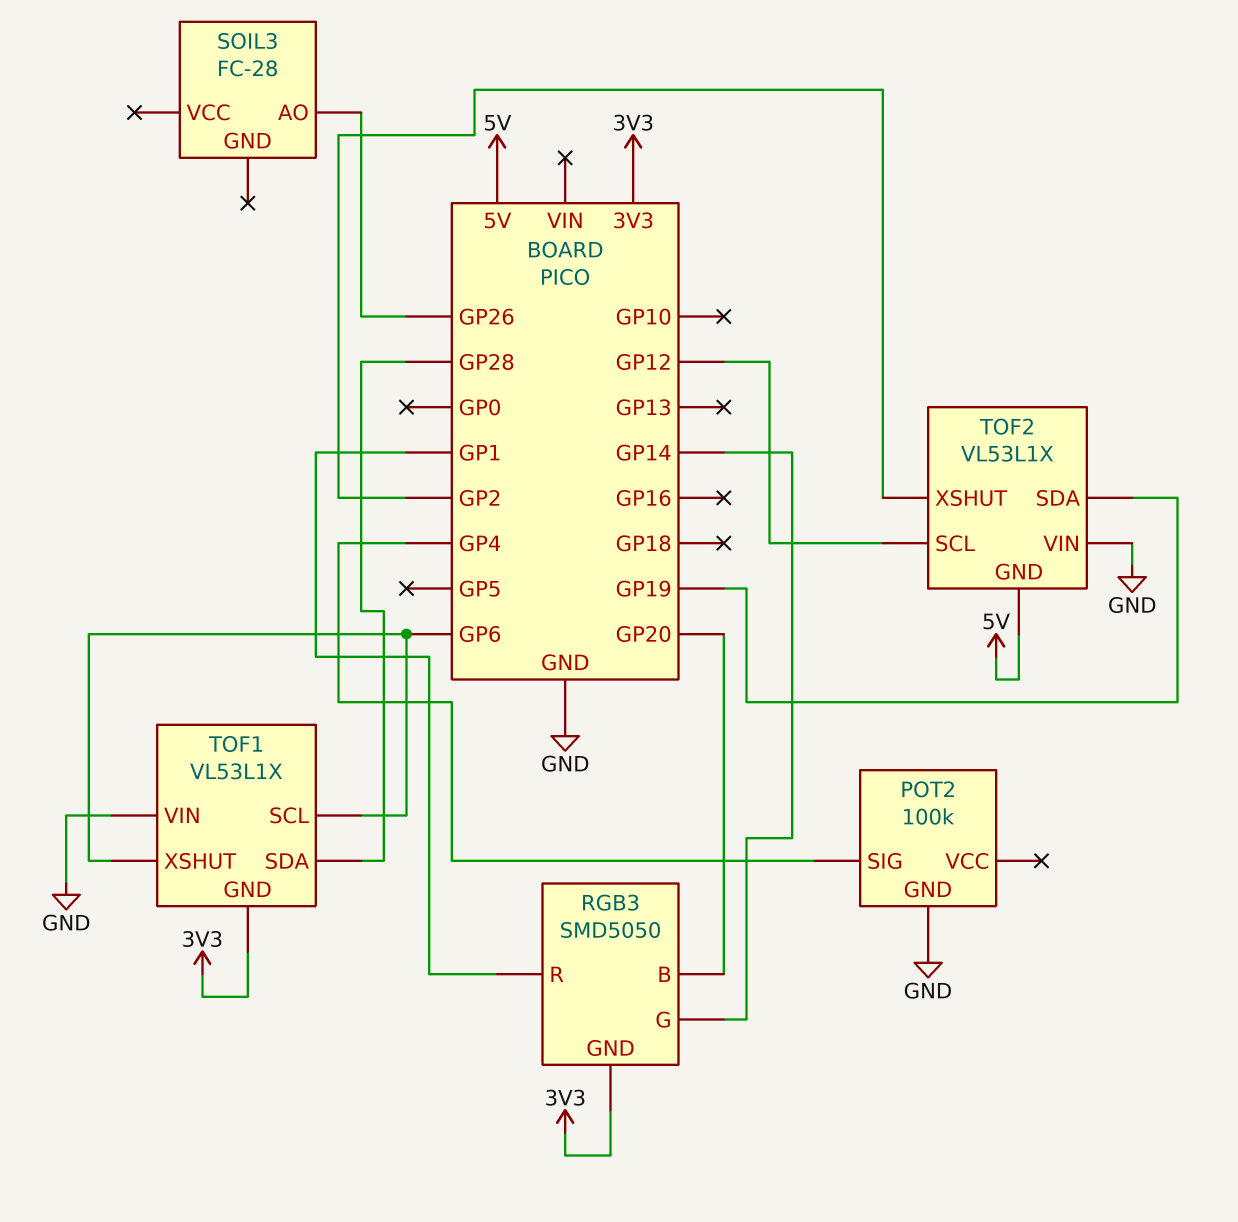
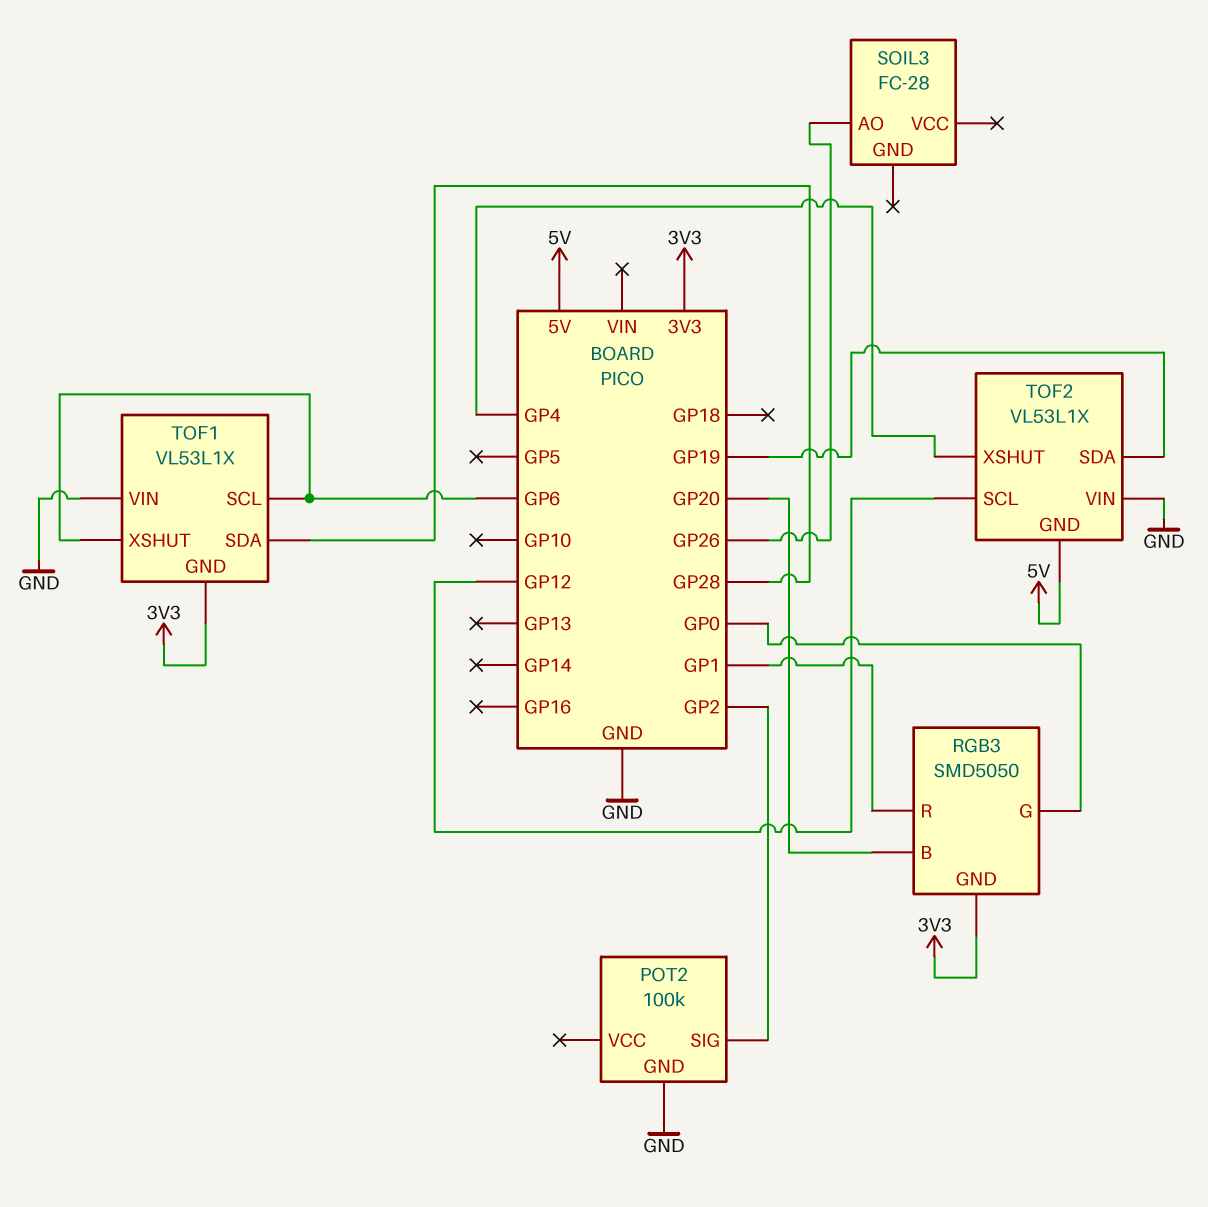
POT2 pin SIG: GP4 -> GP2
RGB3 pin G: GP14 -> GP0
TOF2 pin XSHUT: GP2 -> GP4

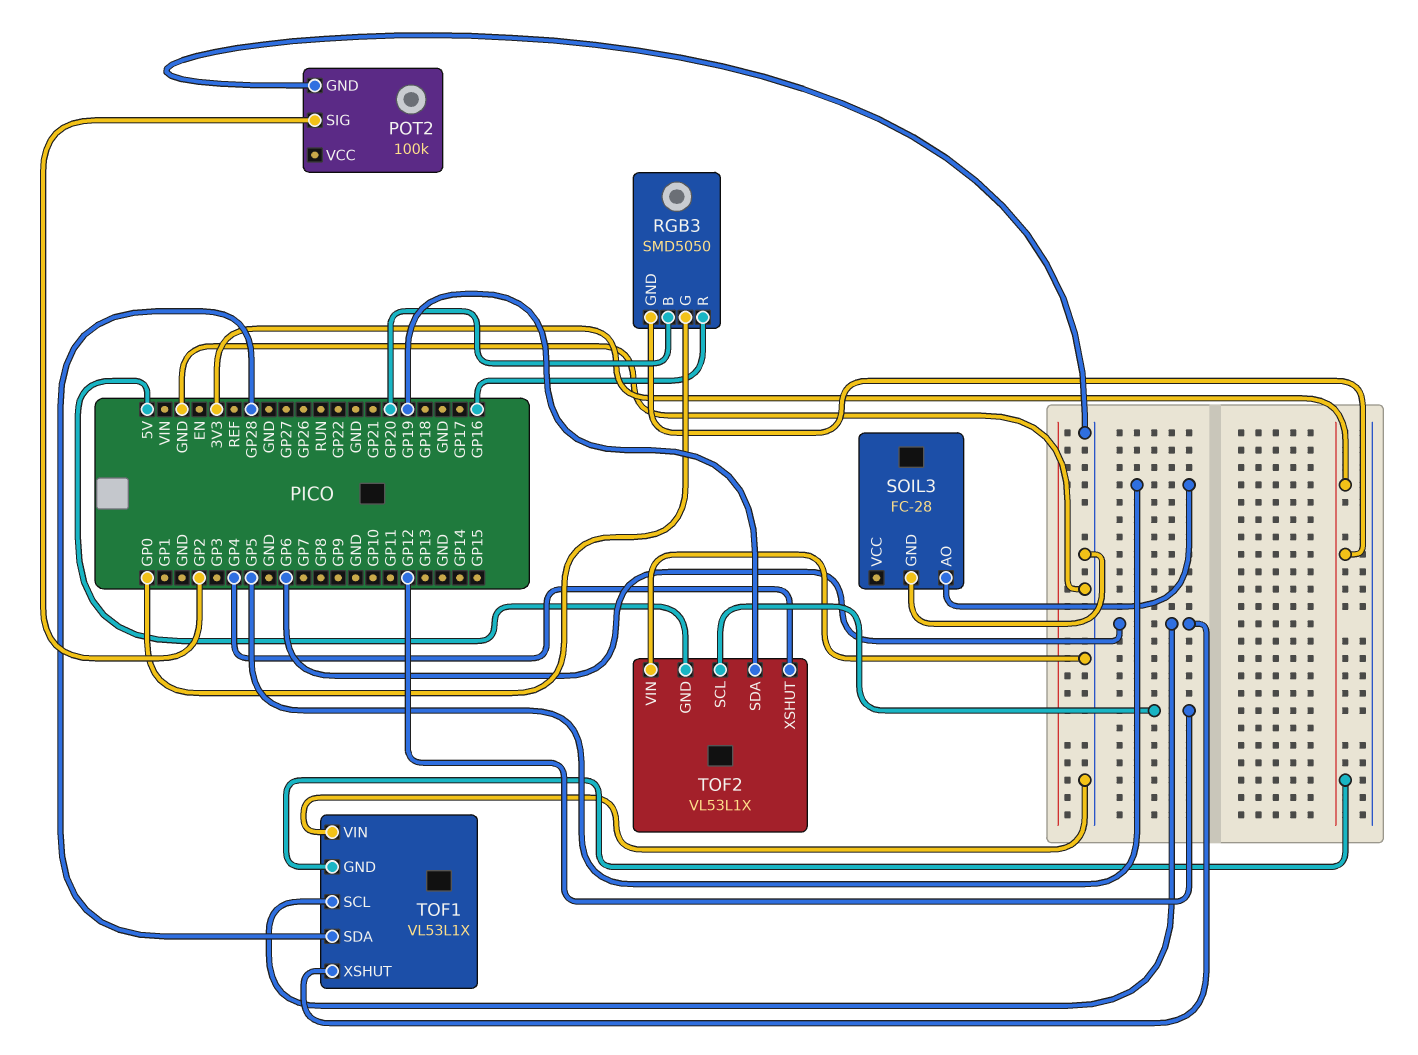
RGB3 pin R: GP1 -> GP16
SOIL3 pin AO: GP26 -> GP5
SOIL3 pin GND: none -> GND

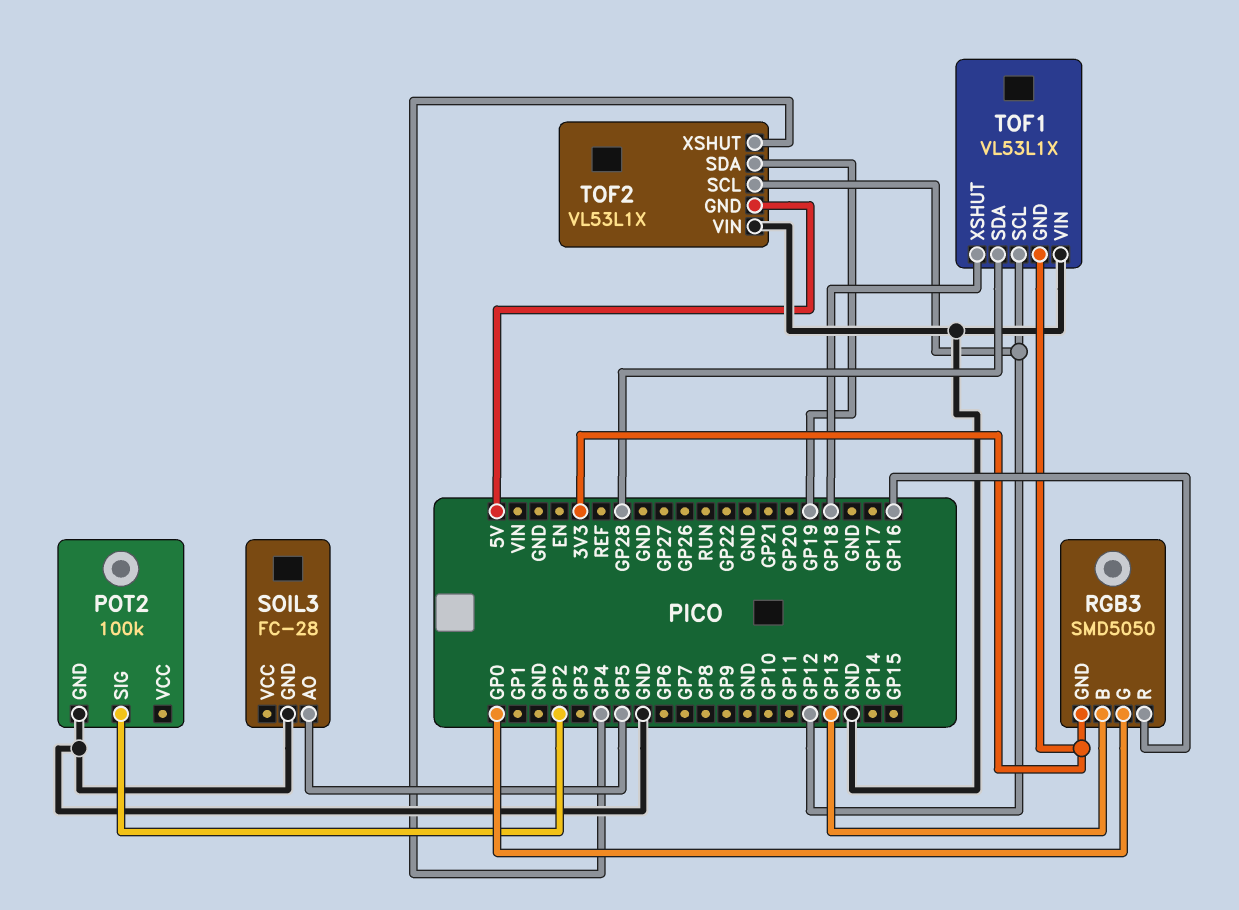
RGB3 pin B: GP20 -> GP13
TOF1 pin SCL: GP6 -> GP12
TOF1 pin XSHUT: GP6 -> GP18

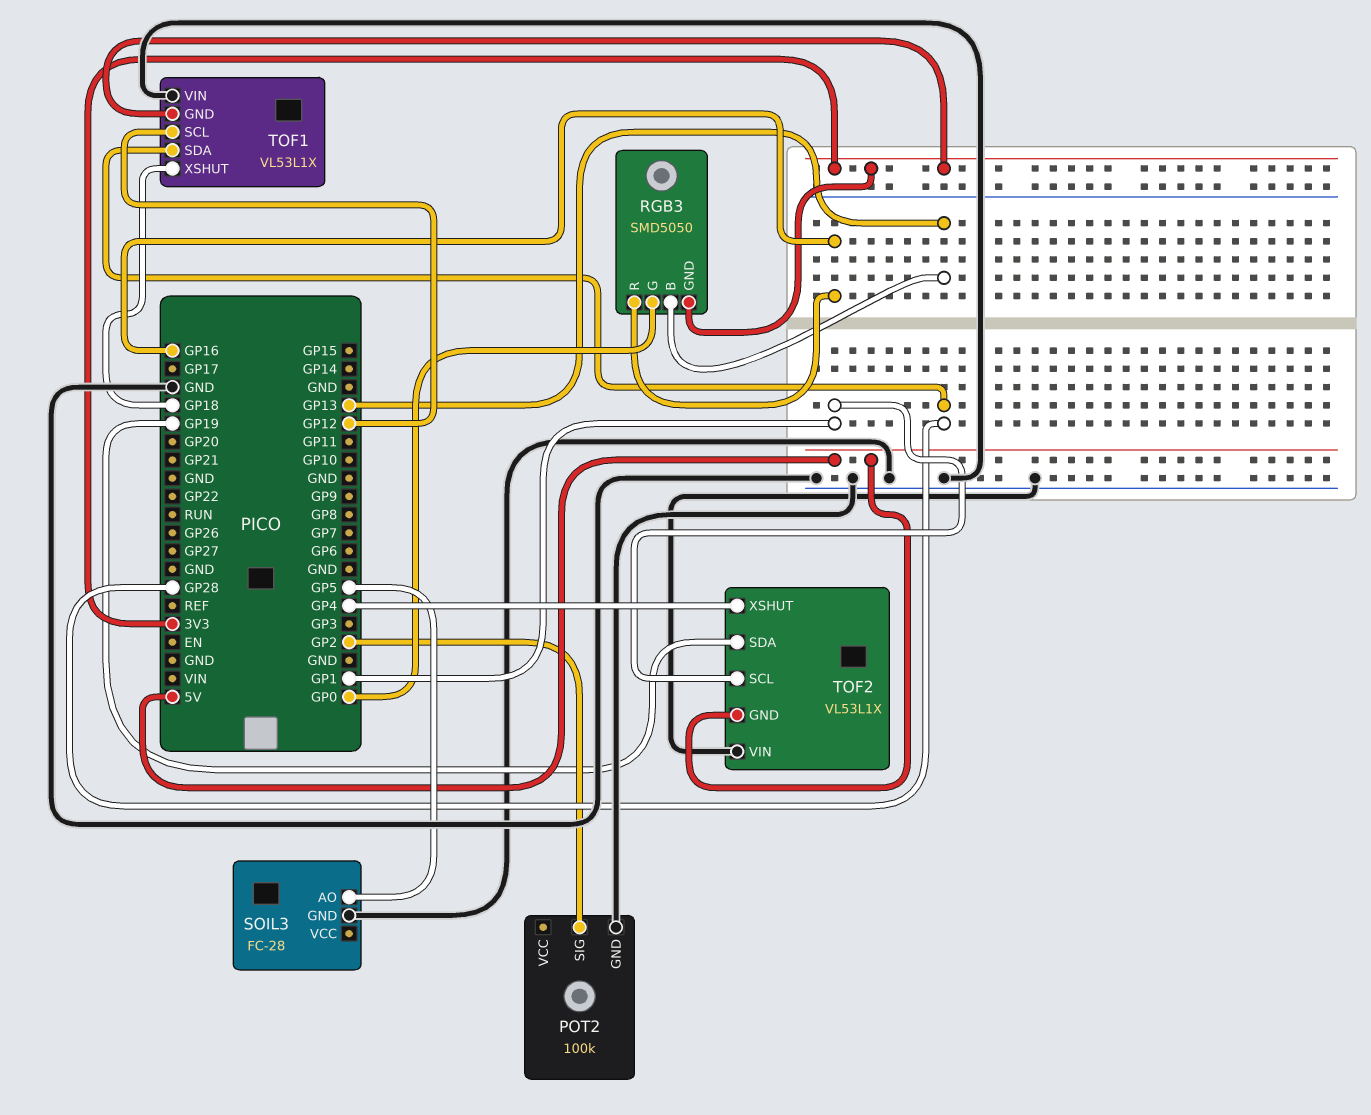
TOF2 pin SCL: GP12 -> GP1

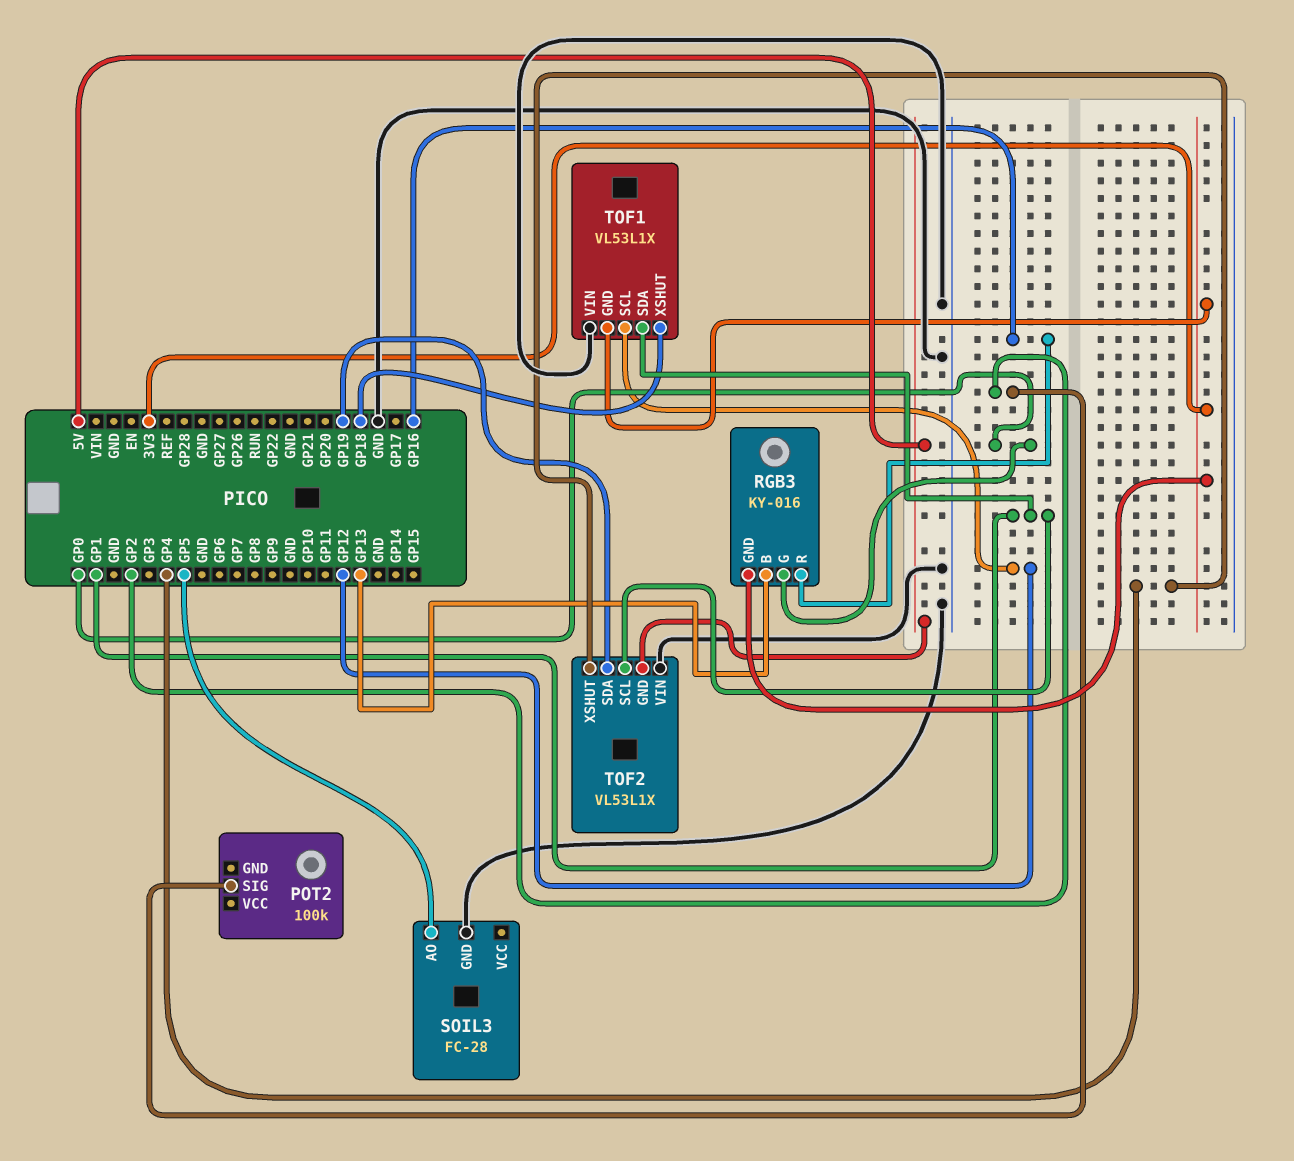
POT2 pin GND: GND -> none
RGB3: SMD5050 -> KY-016
TOF1 pin SDA: GP28 -> GP1

